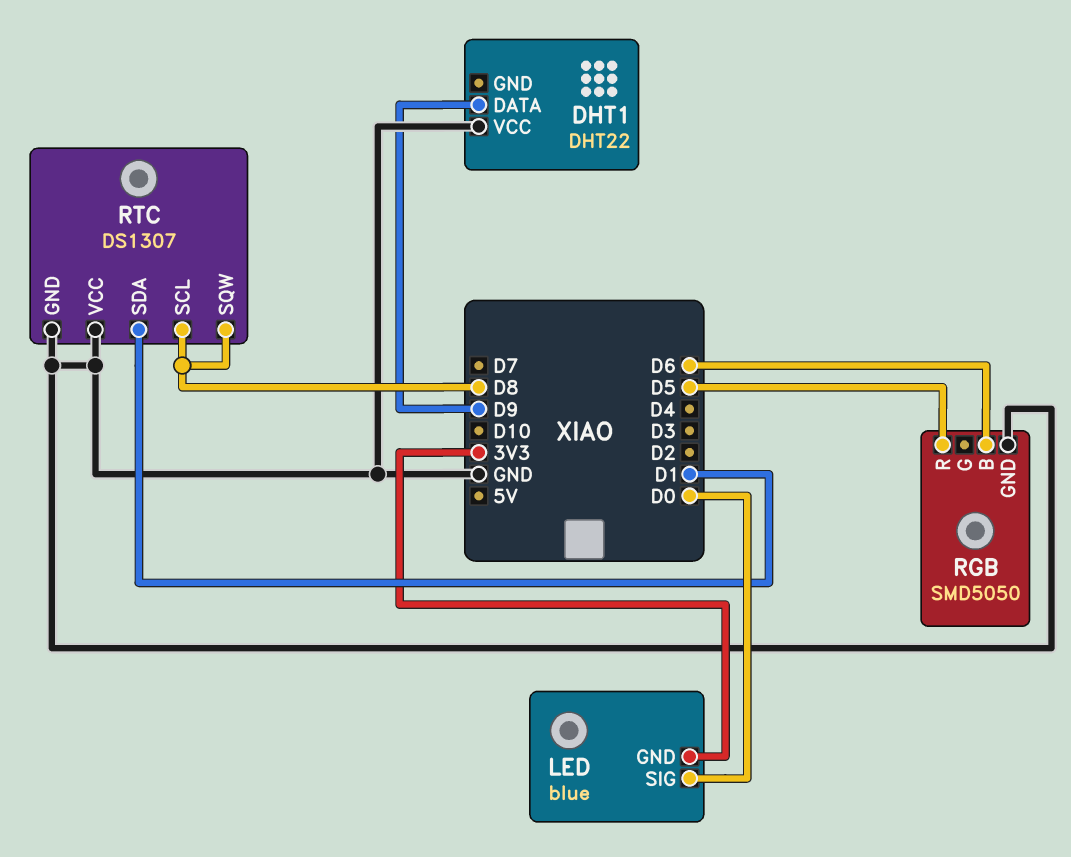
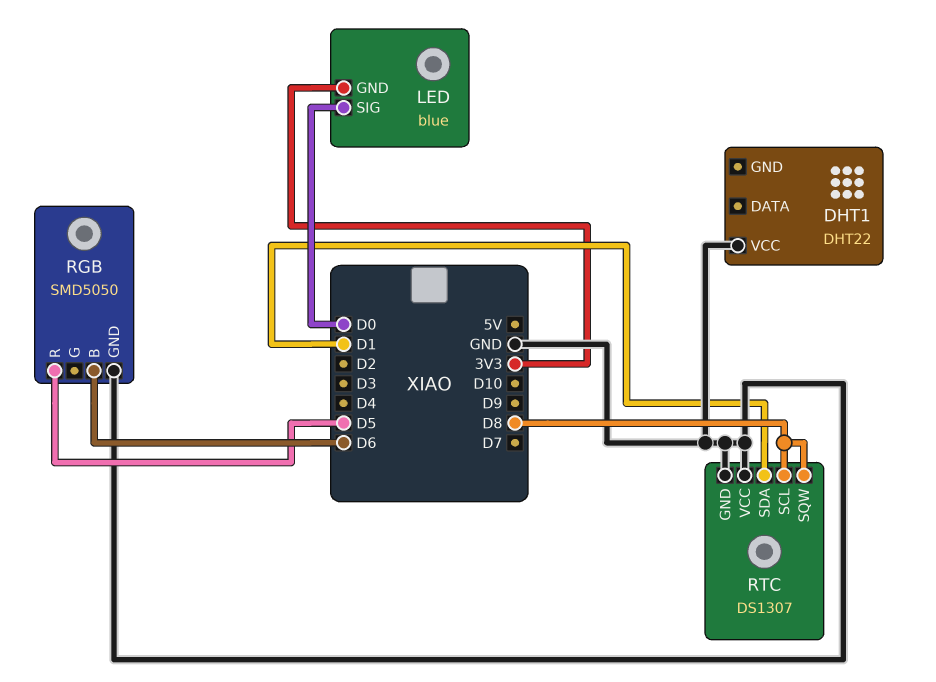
DHT1 pin DATA: D9 -> none

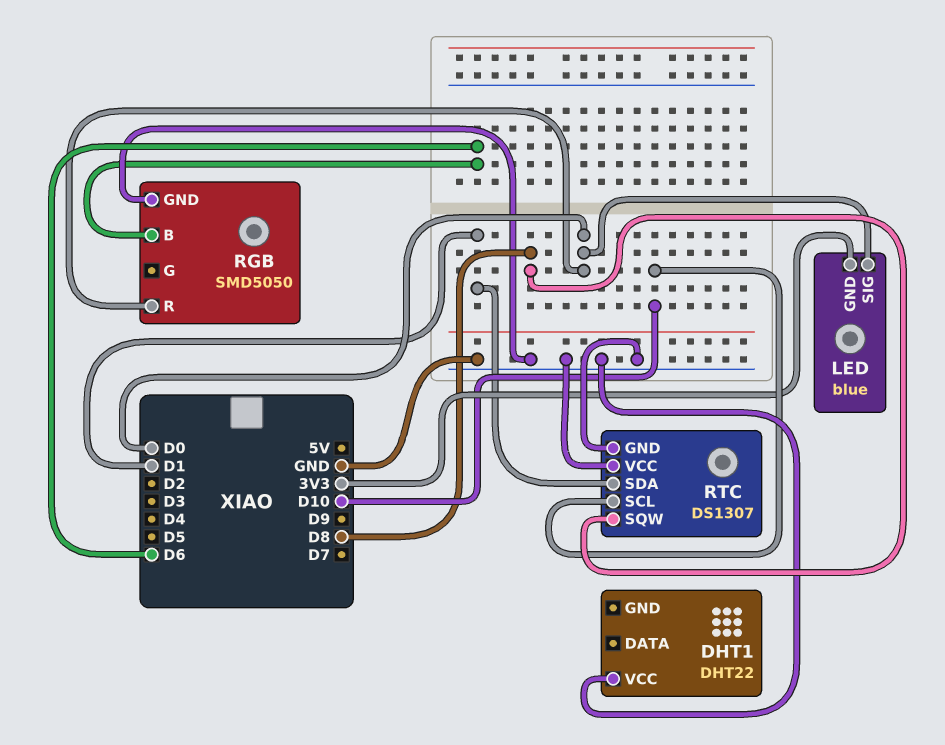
RGB pin R: D5 -> D0
RTC pin SCL: D8 -> D10

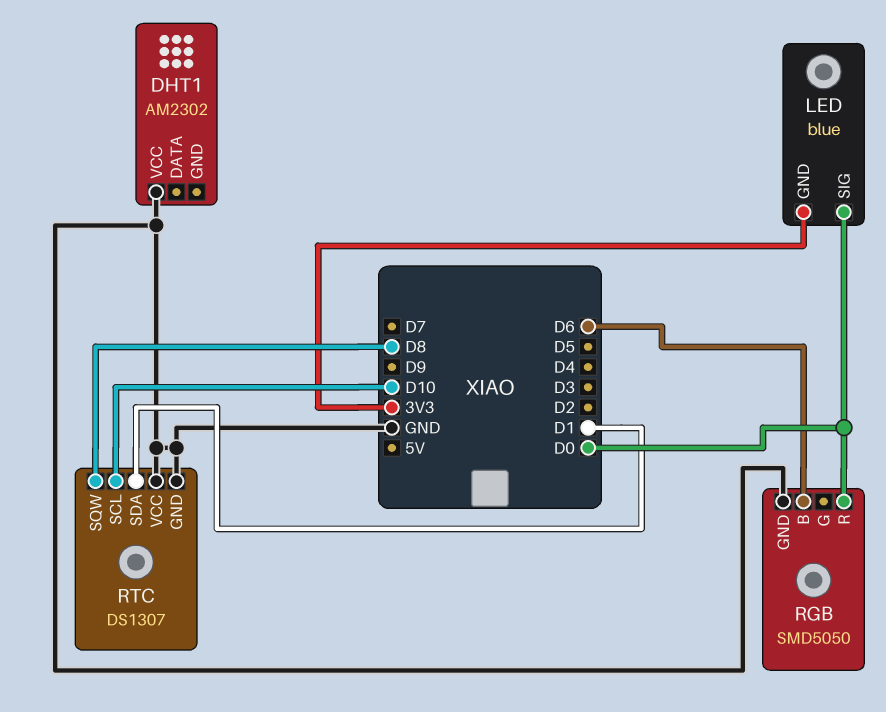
DHT1: DHT22 -> AM2302

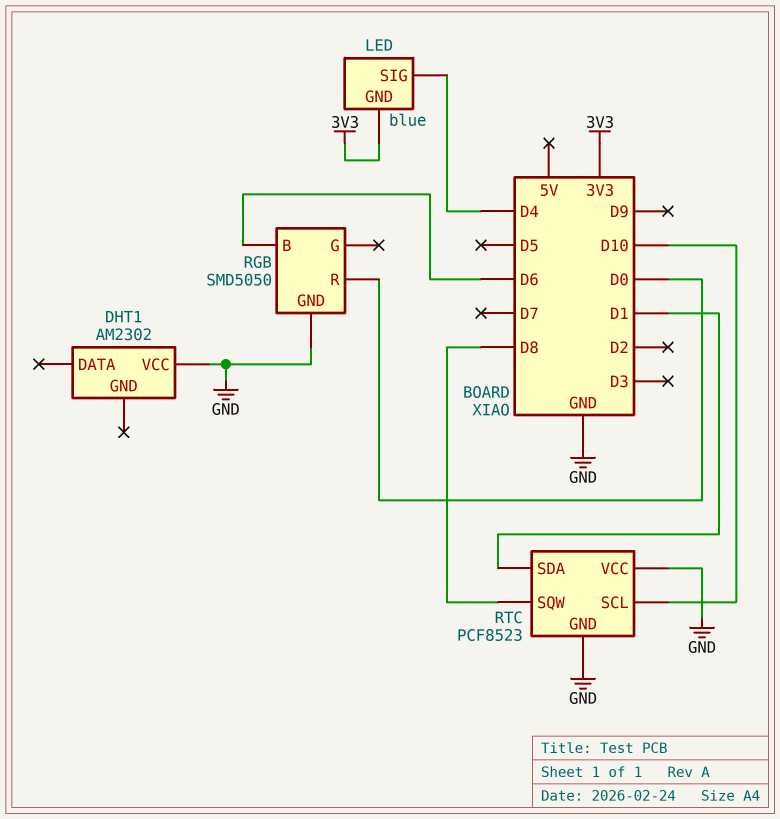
LED pin SIG: D0 -> D4
RTC: DS1307 -> PCF8523

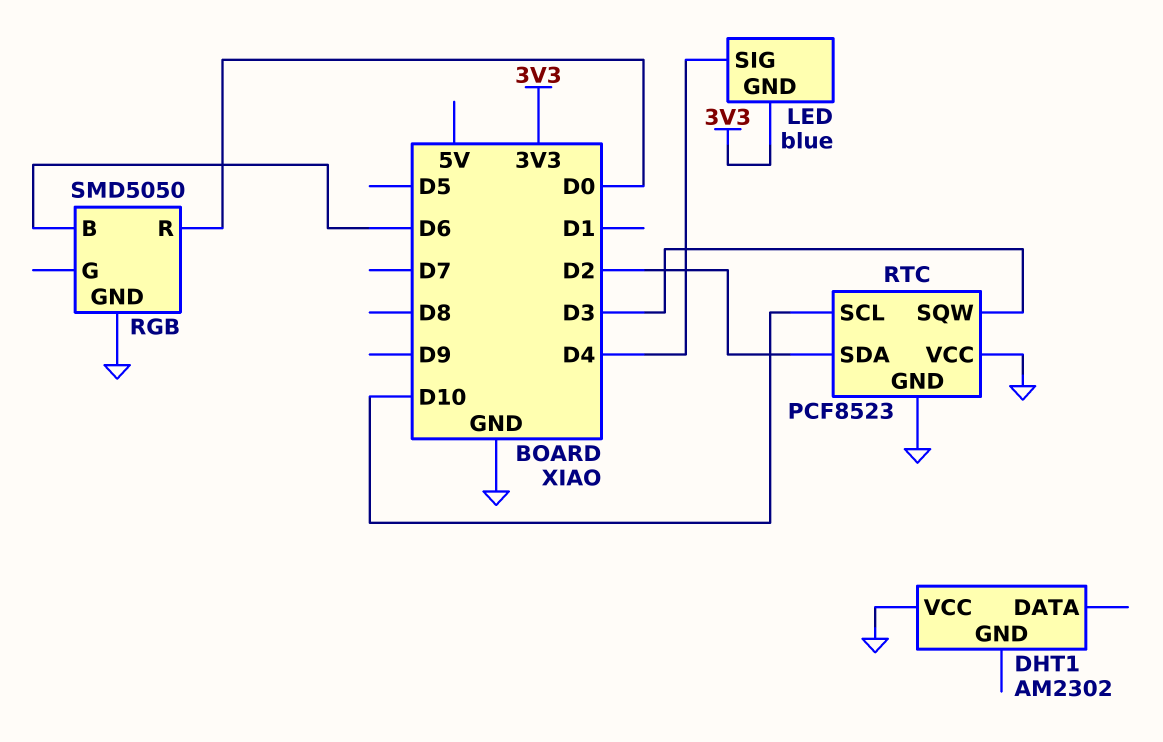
RTC pin SDA: D1 -> D2
RTC pin SQW: D8 -> D3

